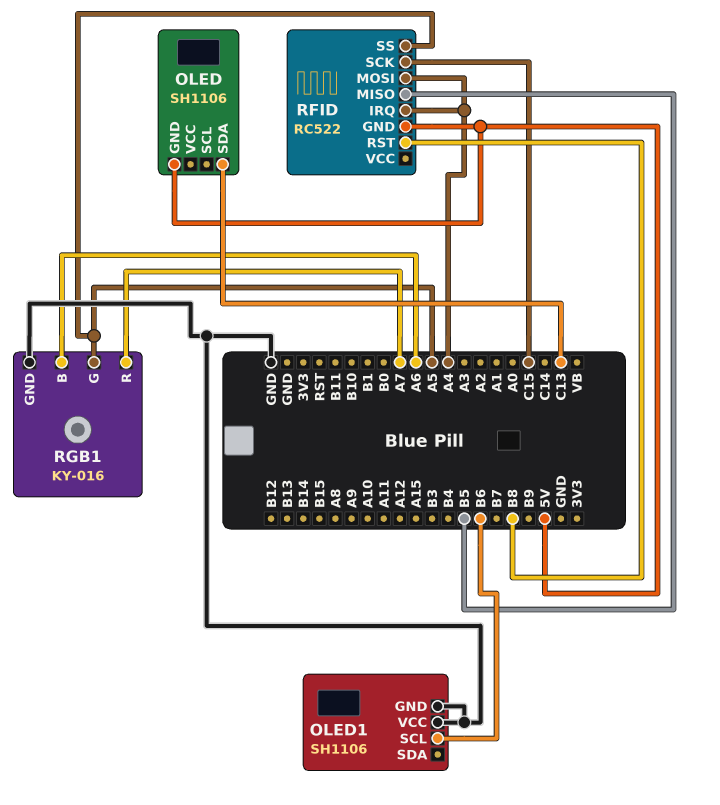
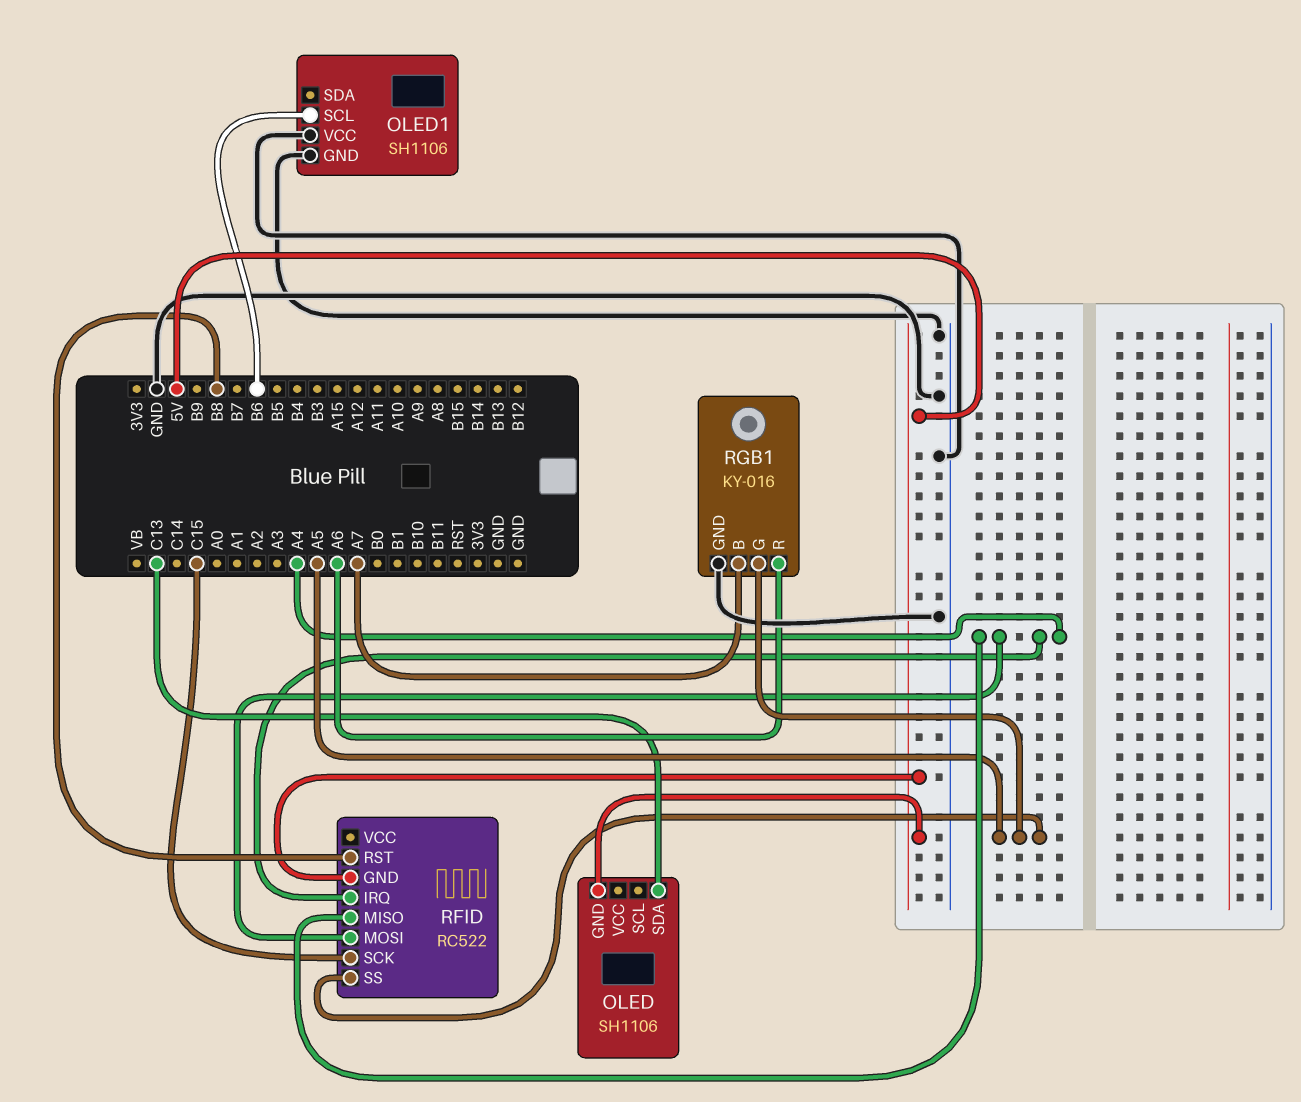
RFID pin MISO: B5 -> A4
RGB1 pin B: A6 -> A7
RGB1 pin R: A7 -> A6

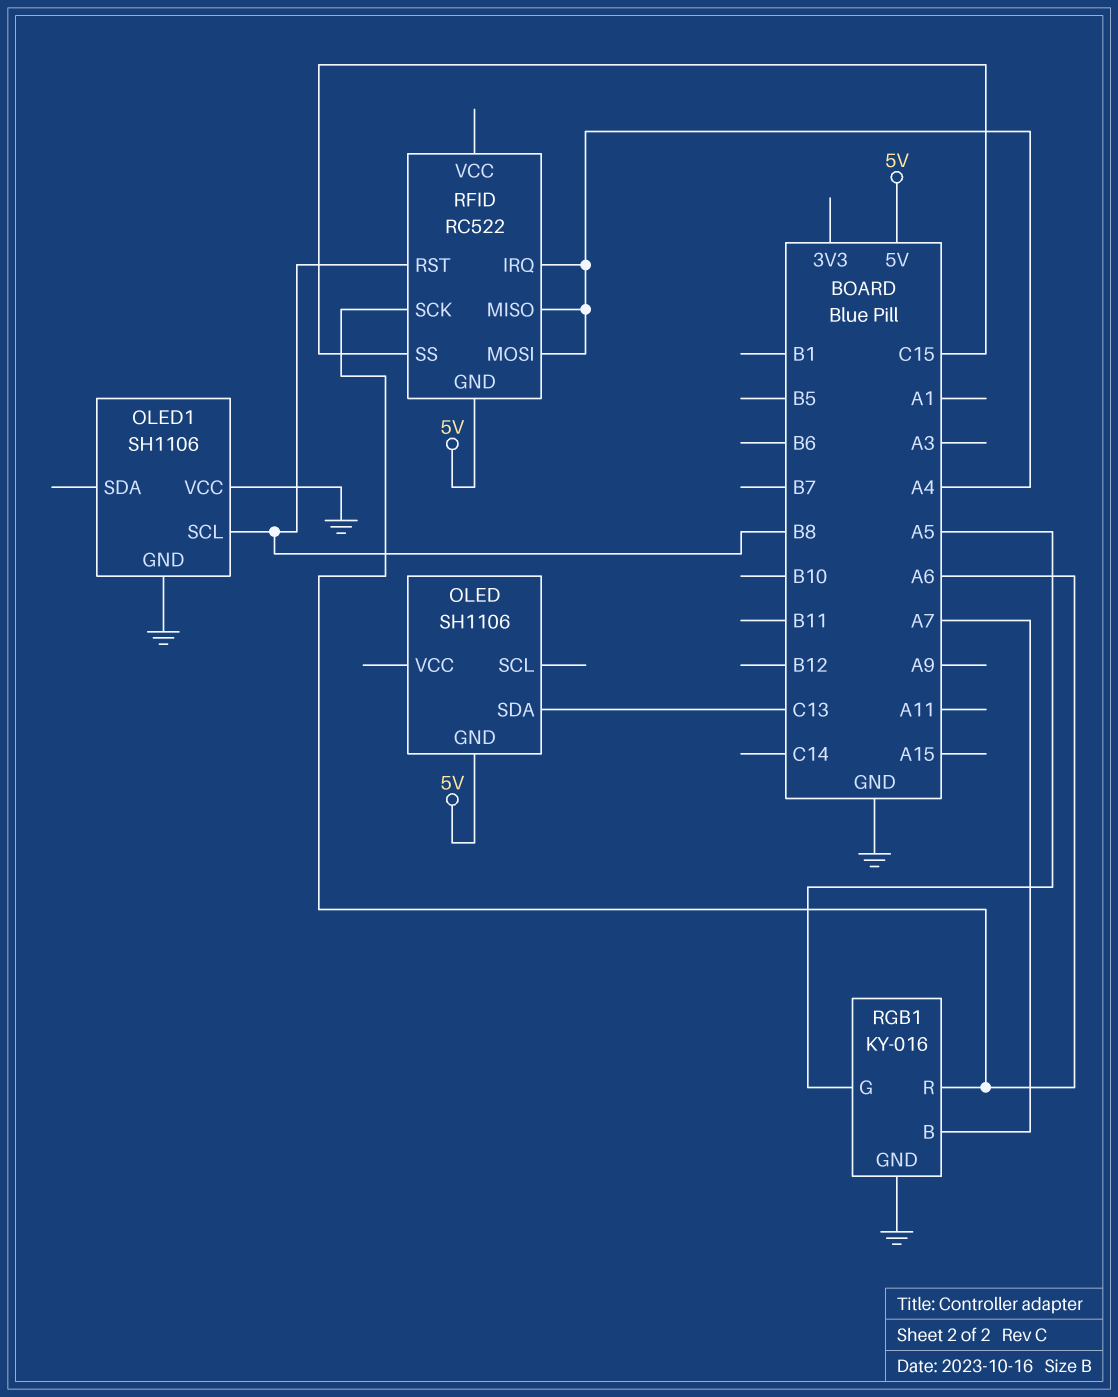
OLED1 pin SCL: B6 -> B8
RFID pin SCK: C15 -> A6
RFID pin SS: A5 -> C15

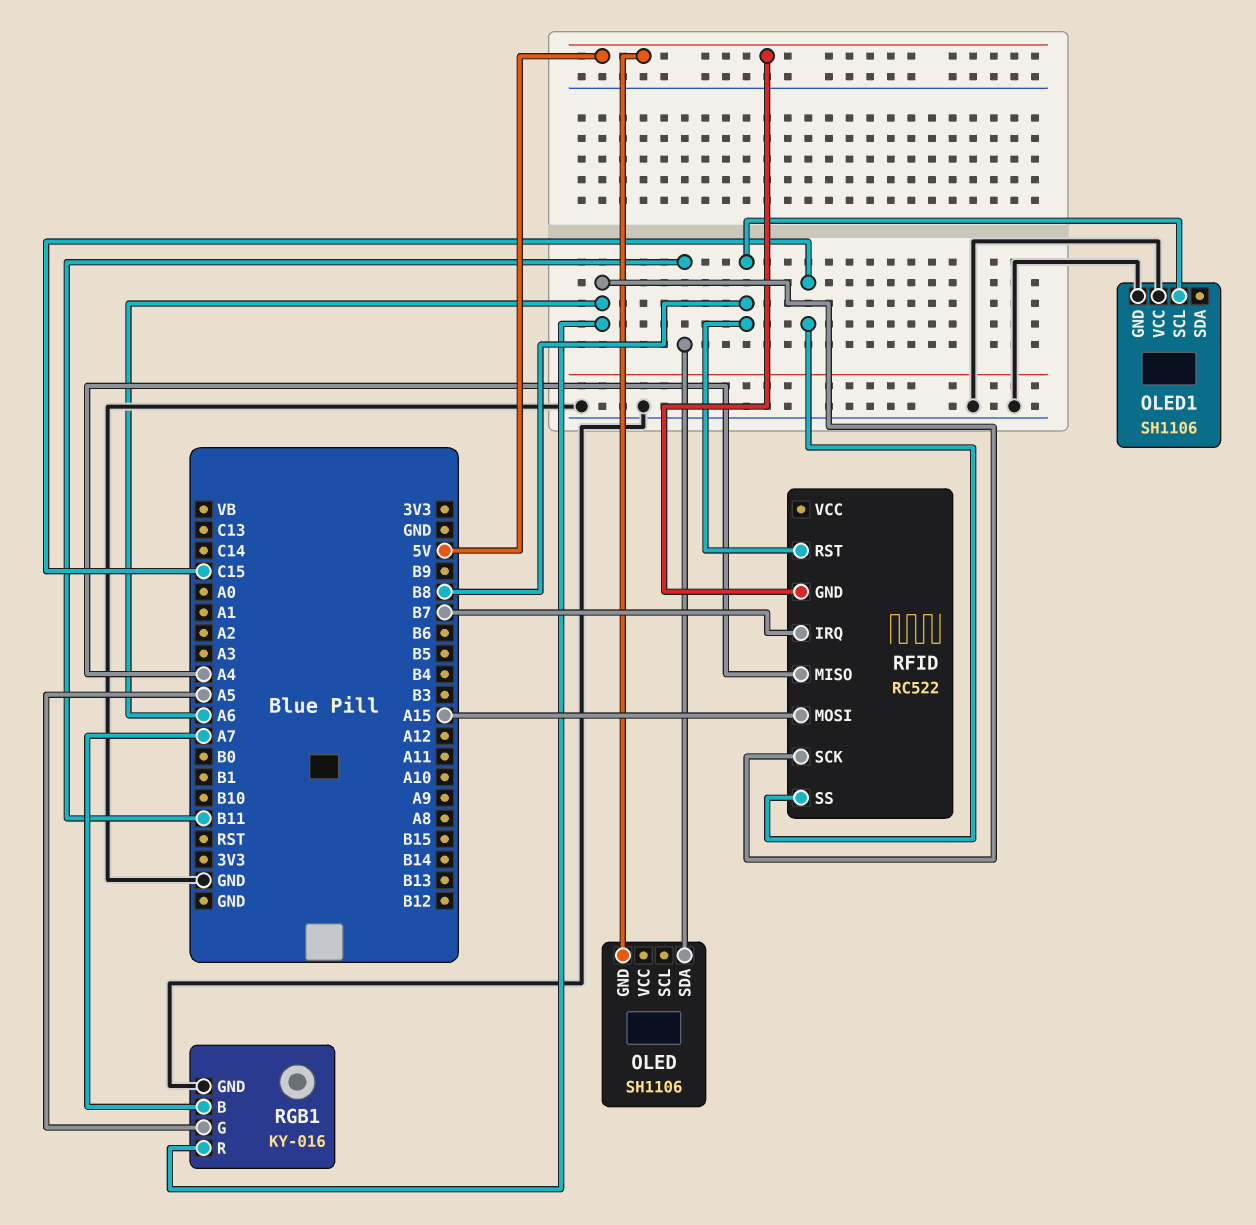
OLED pin SDA: C13 -> B11
RFID pin IRQ: A4 -> B7
RFID pin MOSI: A4 -> A15

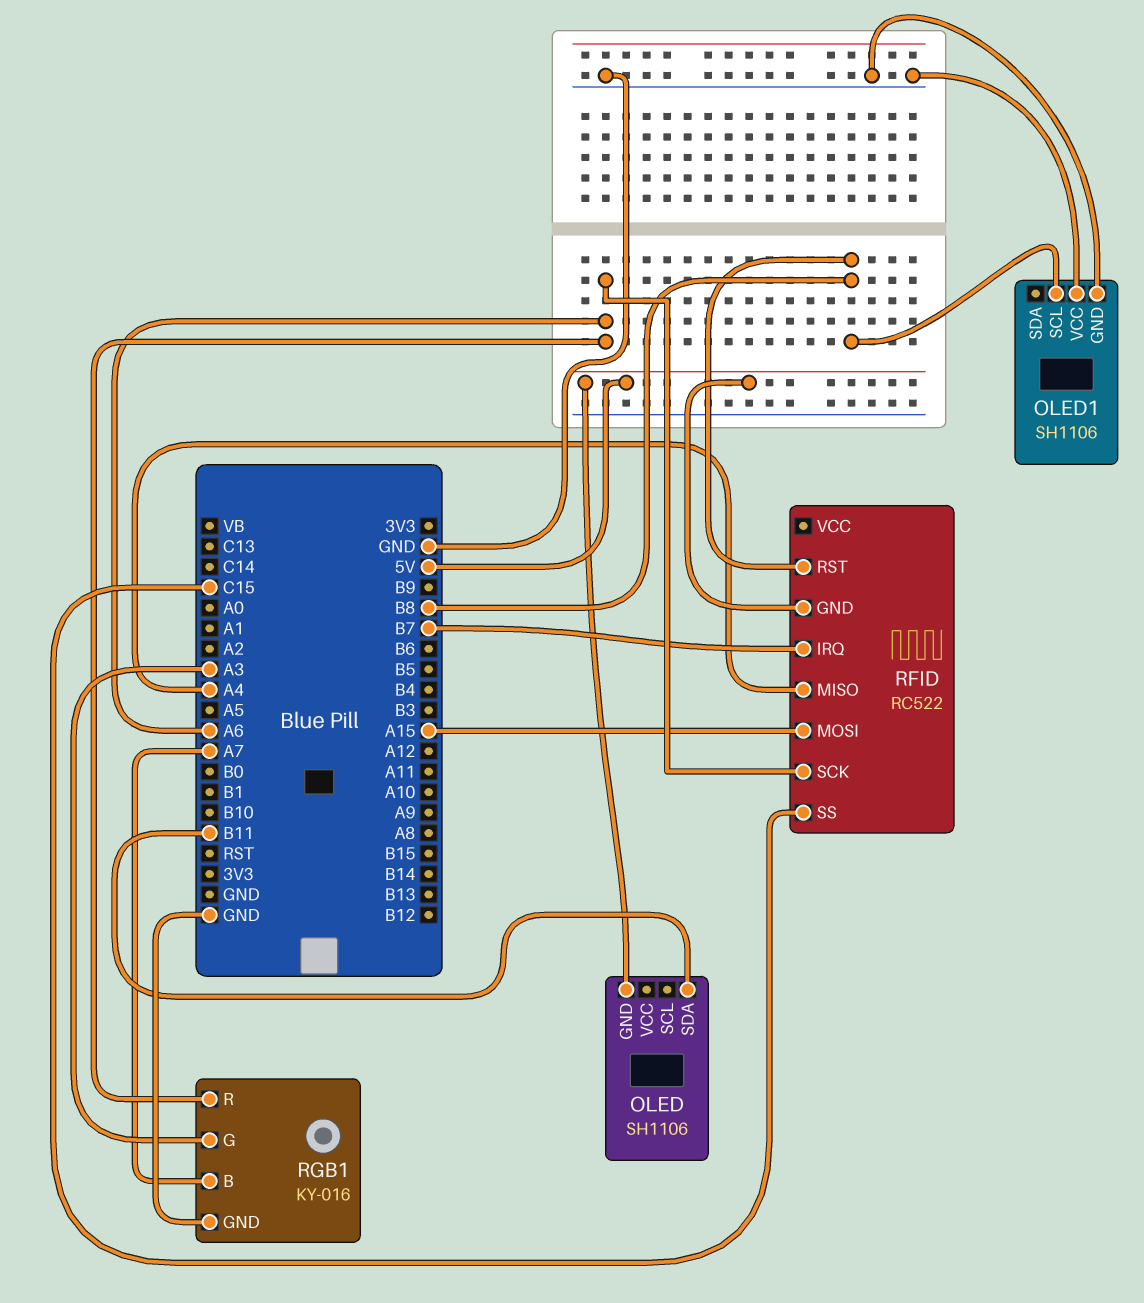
RGB1 pin G: A5 -> A3

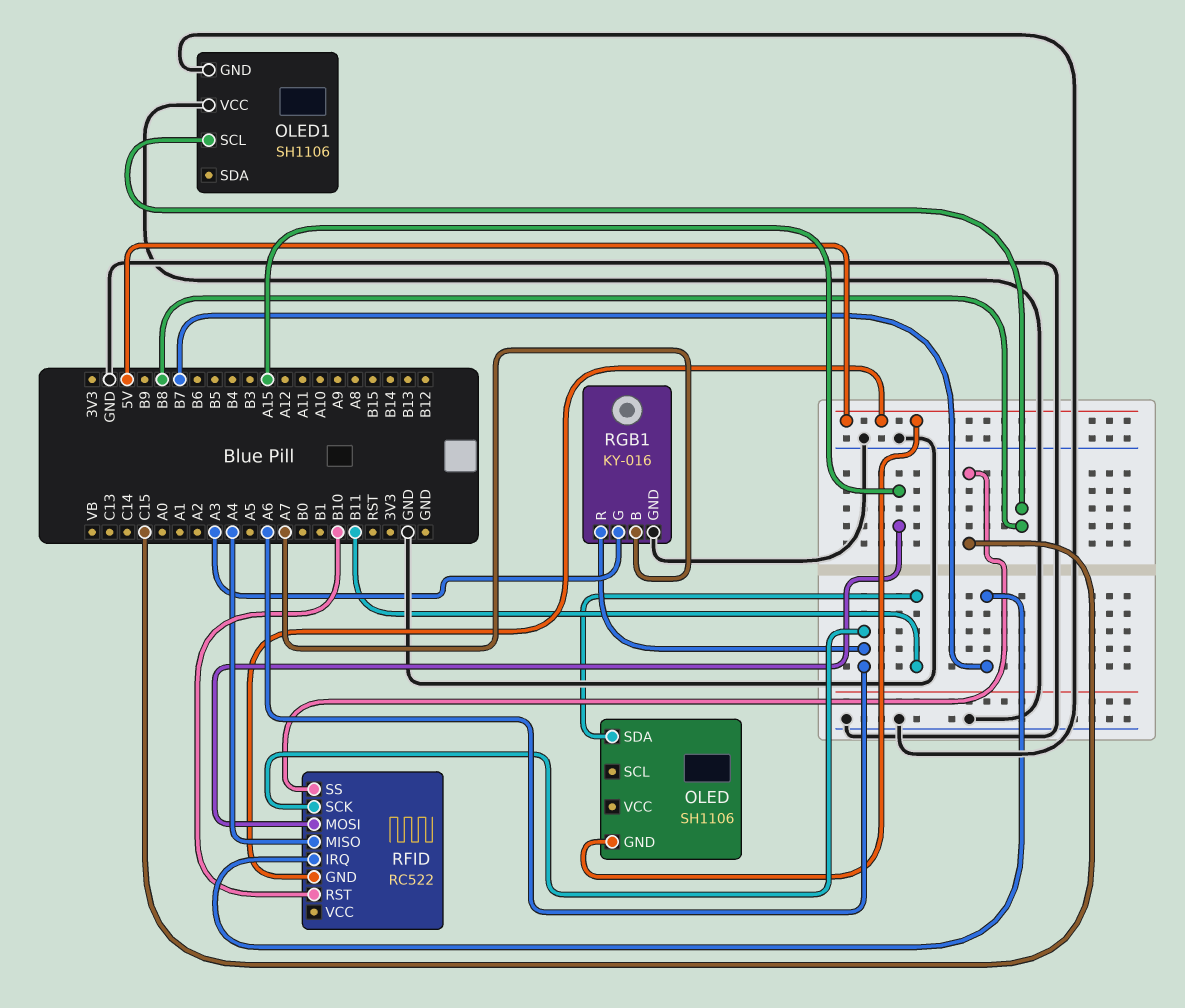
RFID pin RST: B8 -> B10

